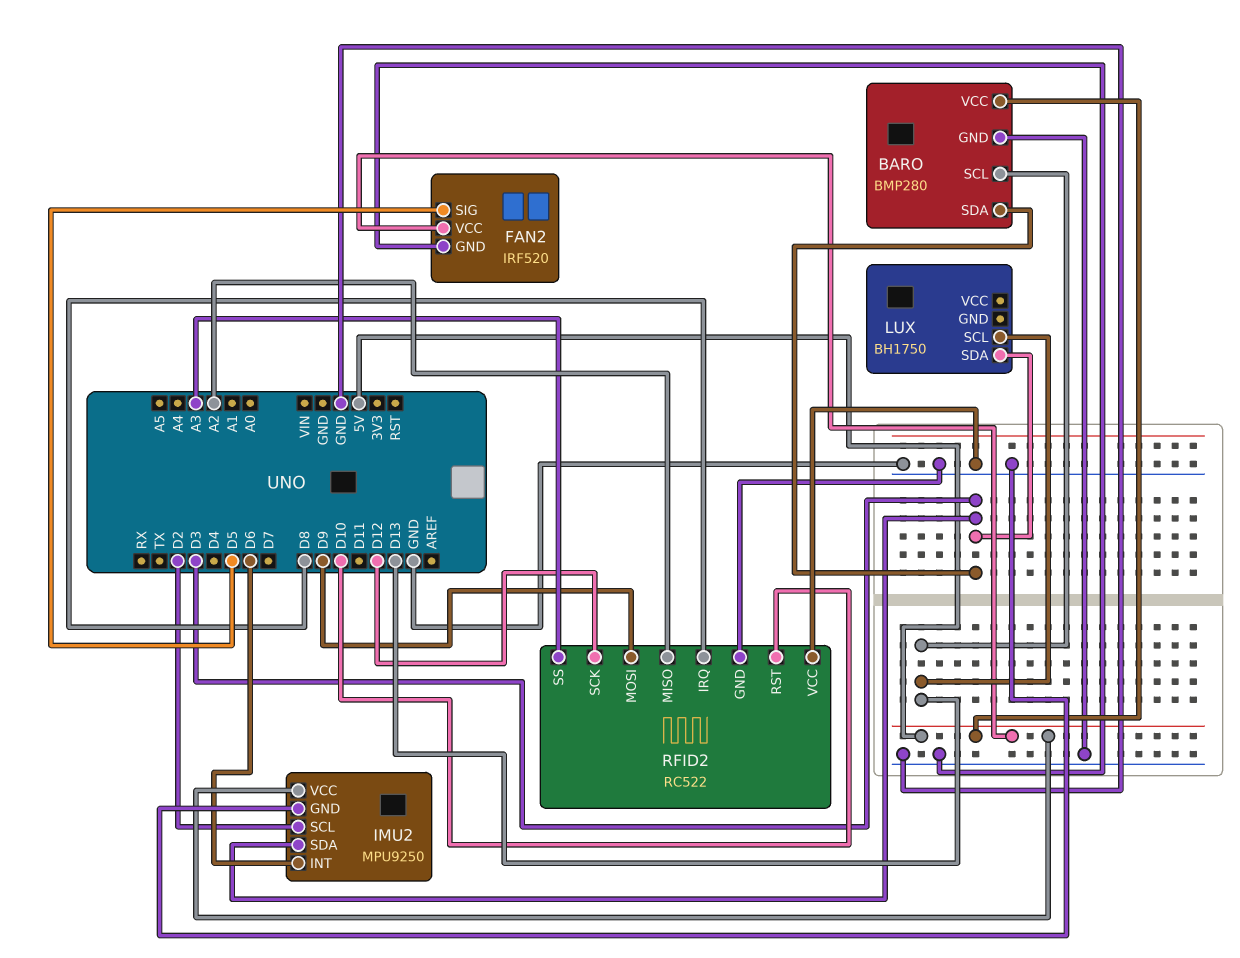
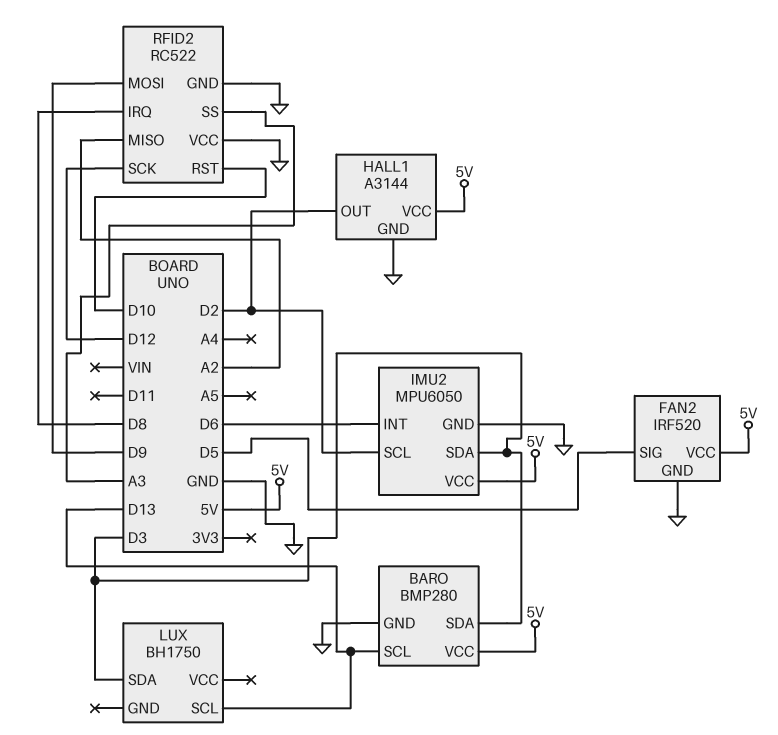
HALL1: none -> A3144
HALL1 pin GND: none -> GND
HALL1 pin OUT: none -> D2
HALL1 pin VCC: none -> 5V
IMU2: MPU9250 -> MPU6050

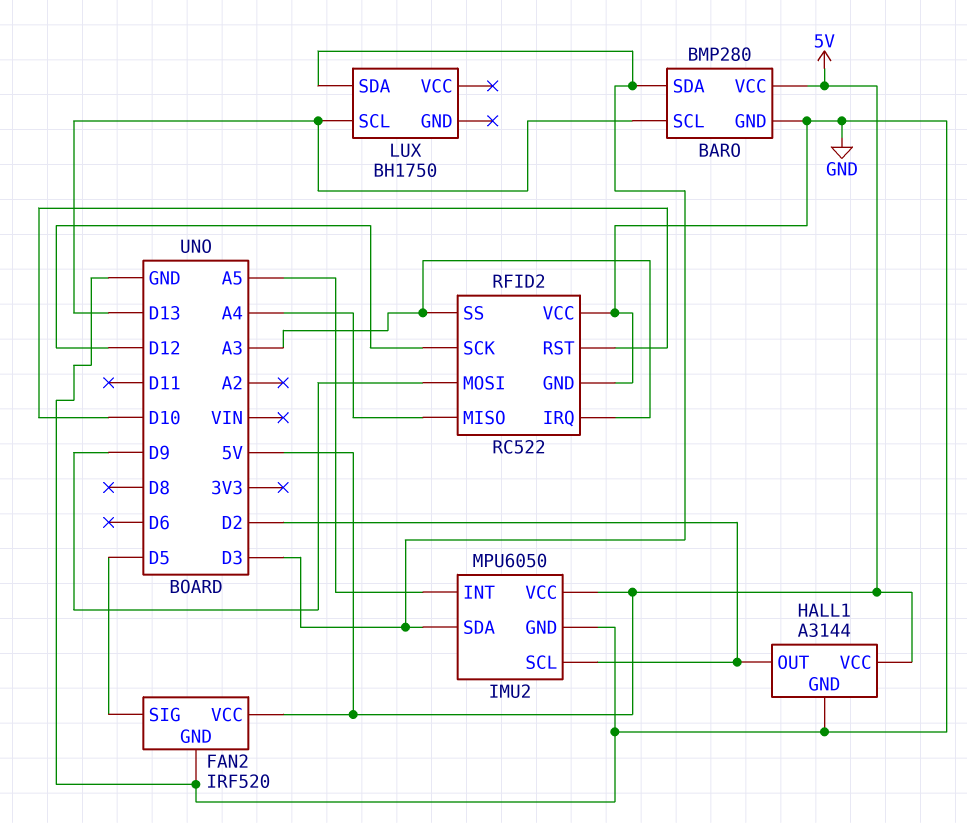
IMU2 pin INT: D6 -> A5
RFID2 pin IRQ: D8 -> A3
RFID2 pin MISO: A2 -> A4

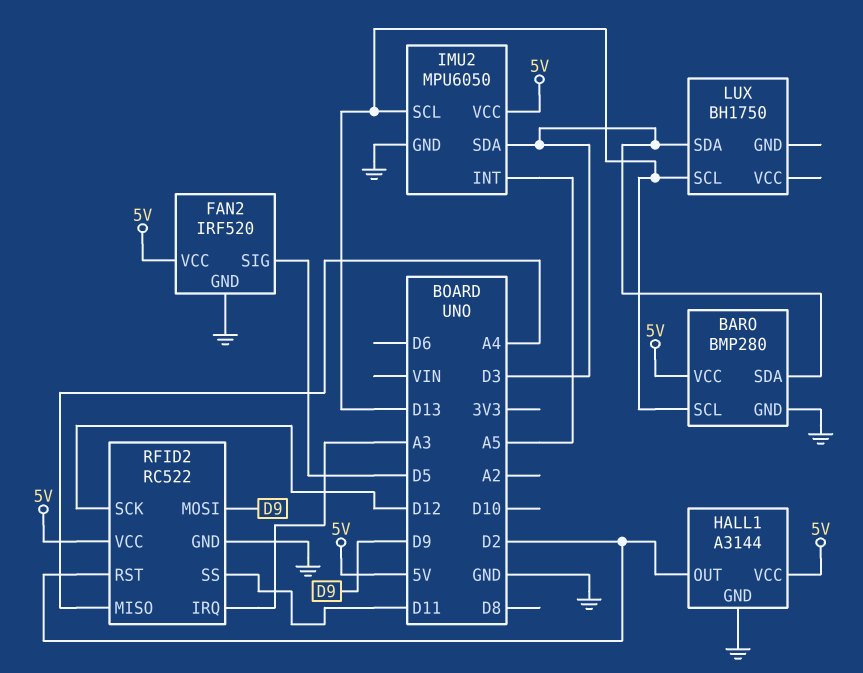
IMU2 pin SCL: D2 -> D13
RFID2 pin RST: D10 -> D2
RFID2 pin SS: A3 -> D11
RFID2 pin VCC: GND -> 5V

